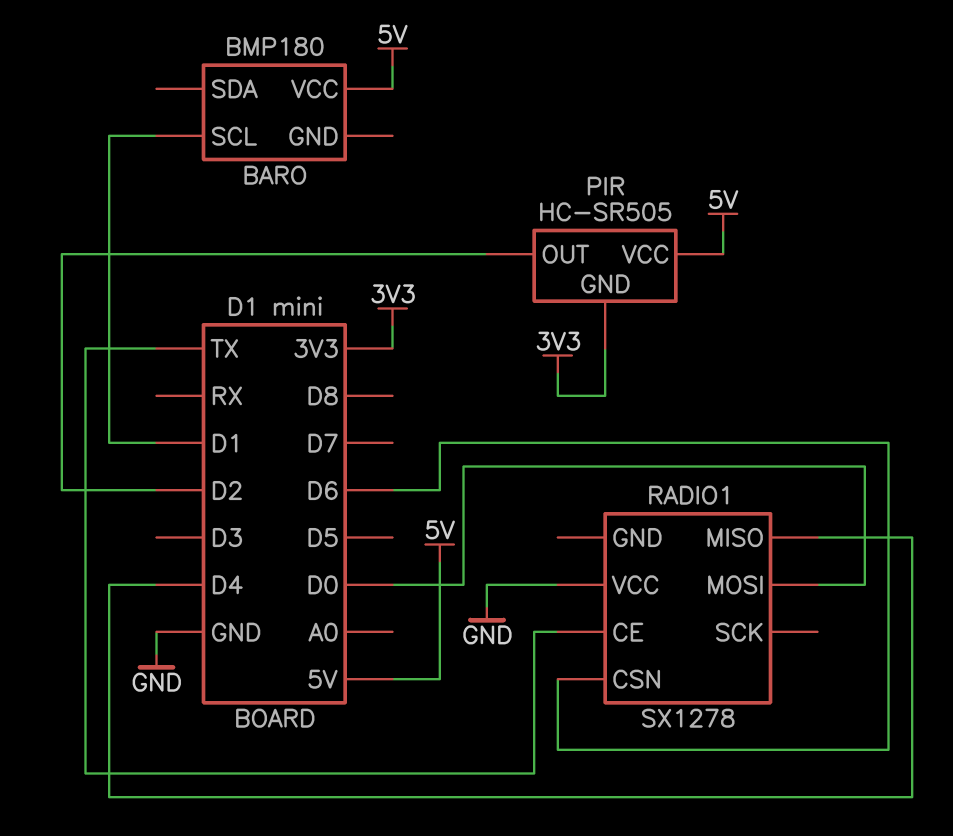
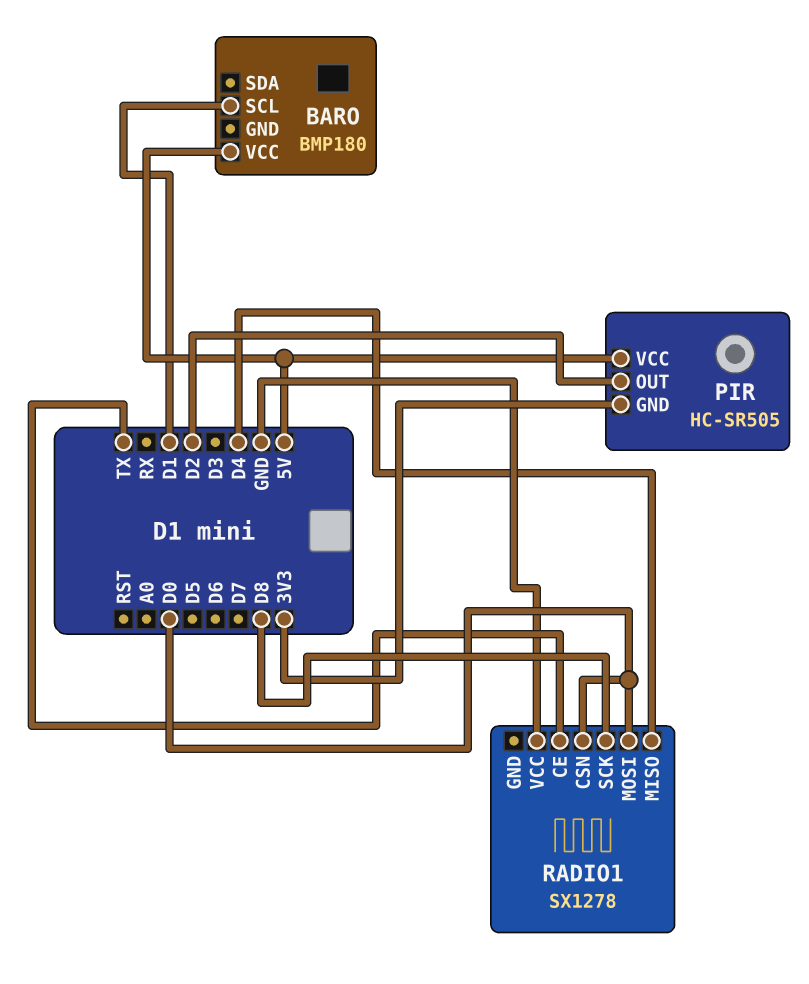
RADIO1 pin CSN: D6 -> D0
RADIO1 pin SCK: none -> D8

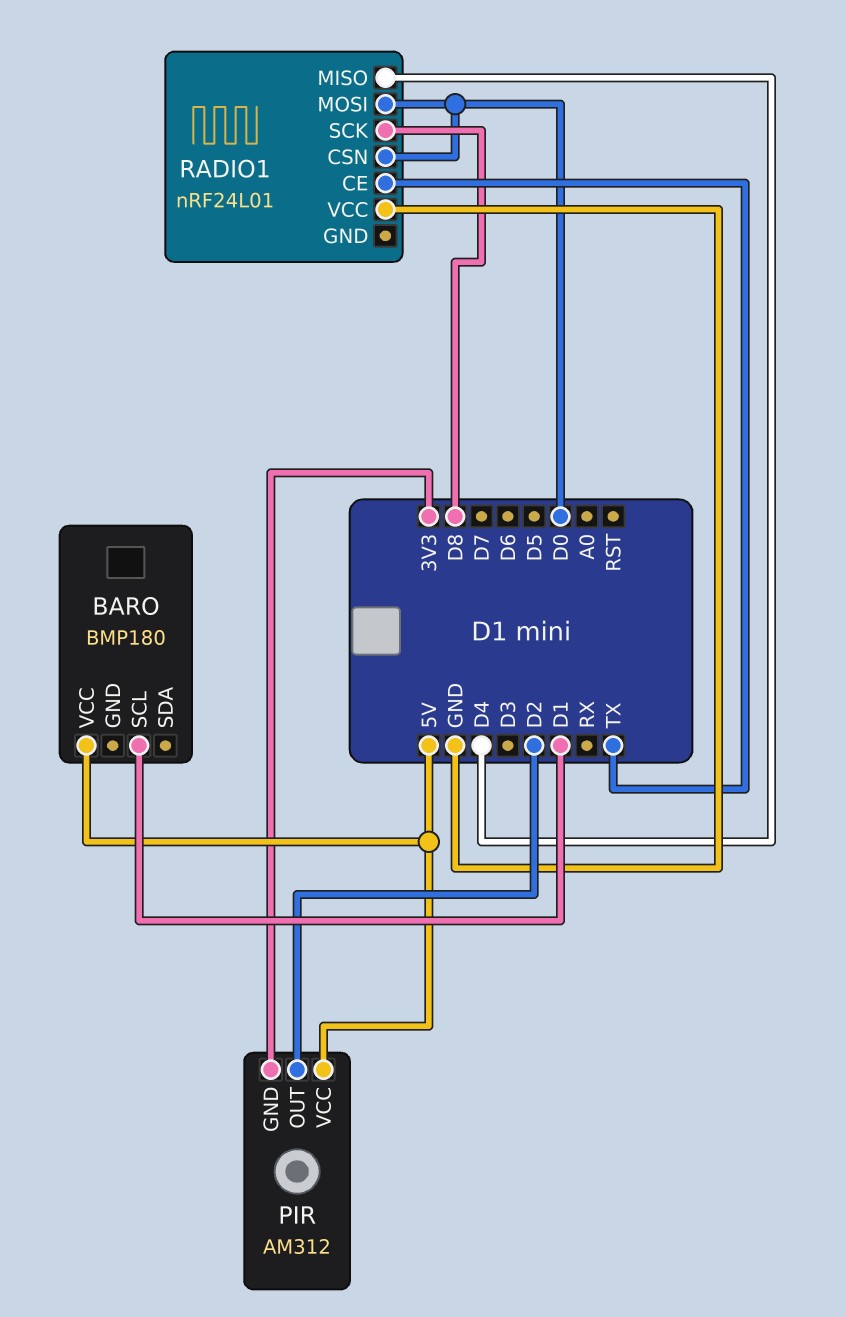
PIR: HC-SR505 -> AM312
RADIO1: SX1278 -> nRF24L01

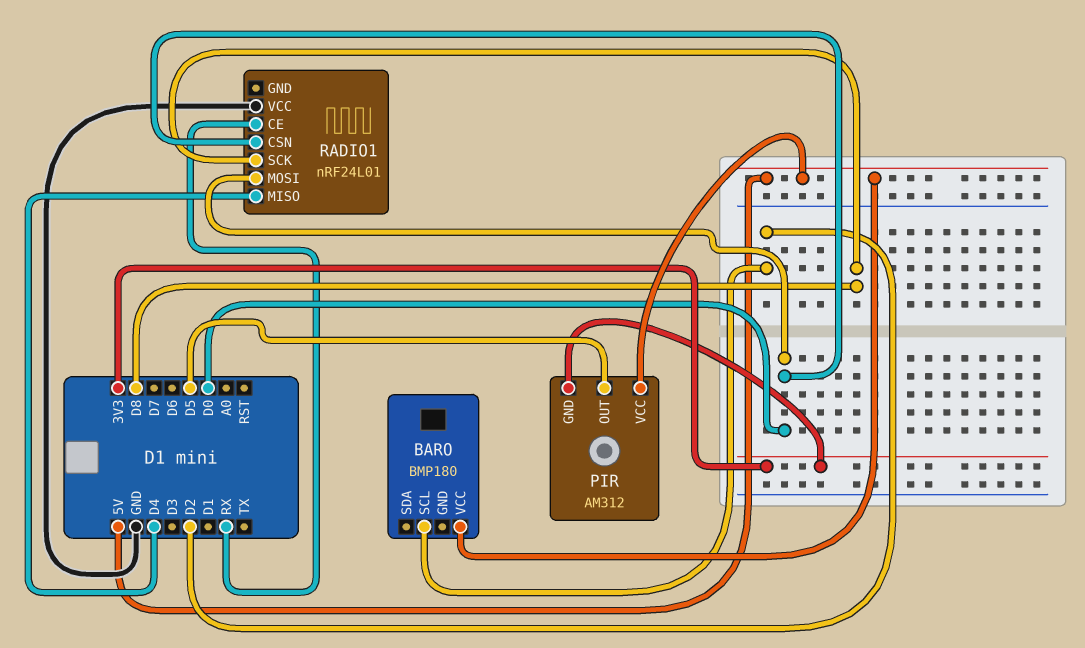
BARO pin SCL: D1 -> D2
PIR pin OUT: D2 -> D5
RADIO1 pin CE: TX -> RX

